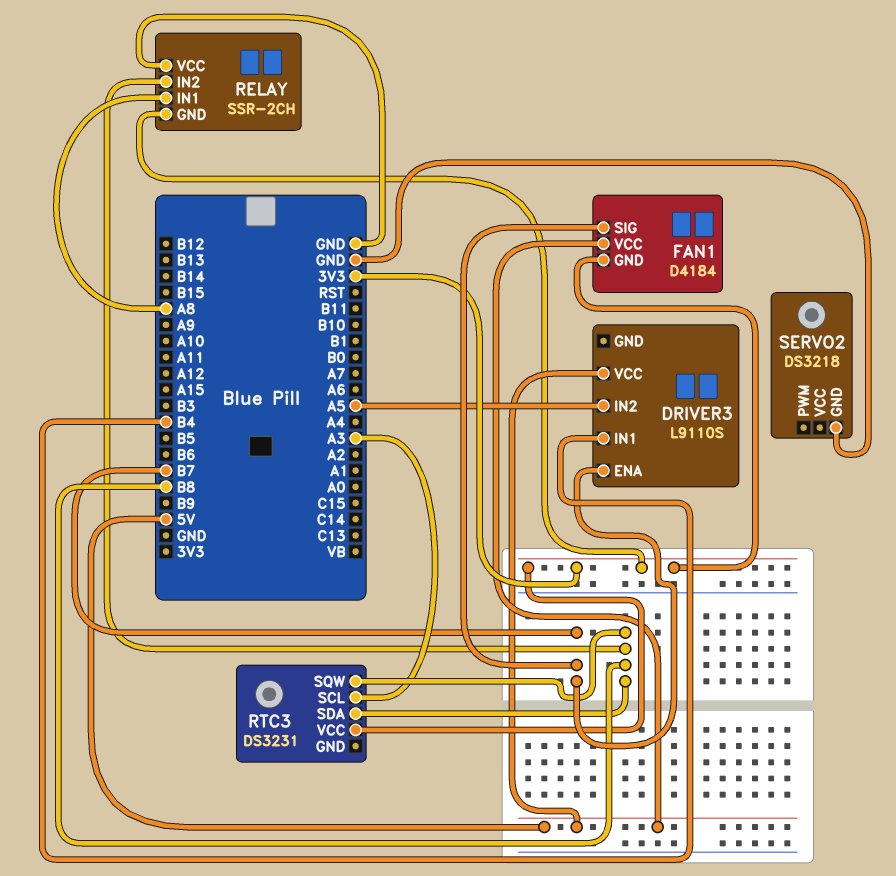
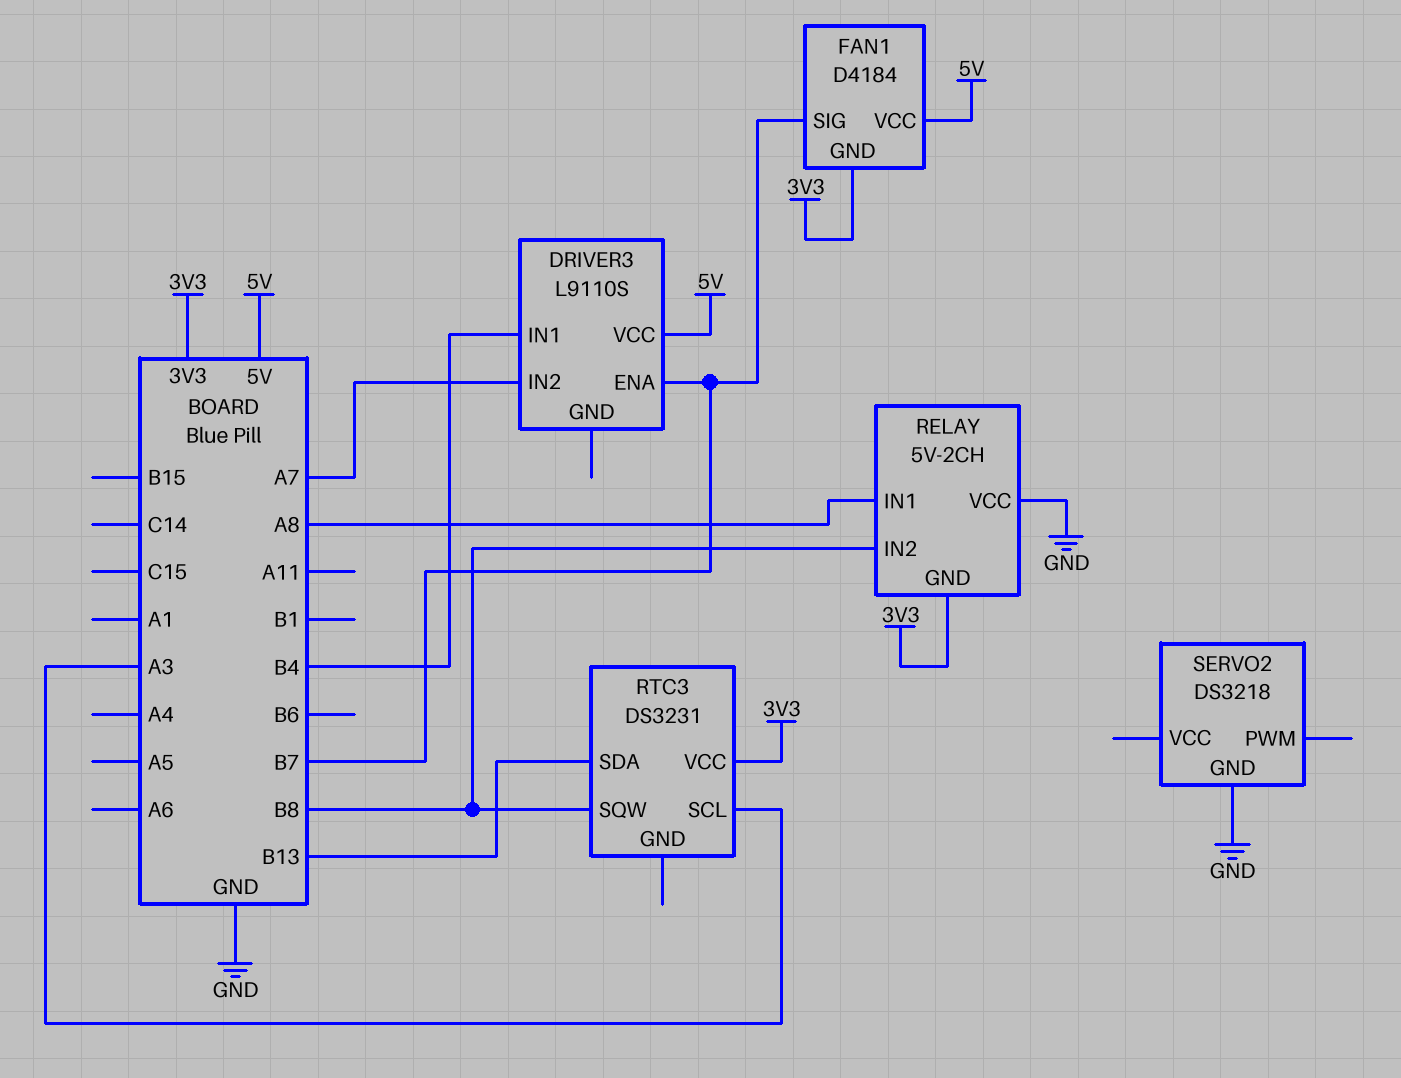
DRIVER3 pin IN2: A5 -> A7
RELAY: SSR-2CH -> 5V-2CH
RTC3 pin SDA: B8 -> B13

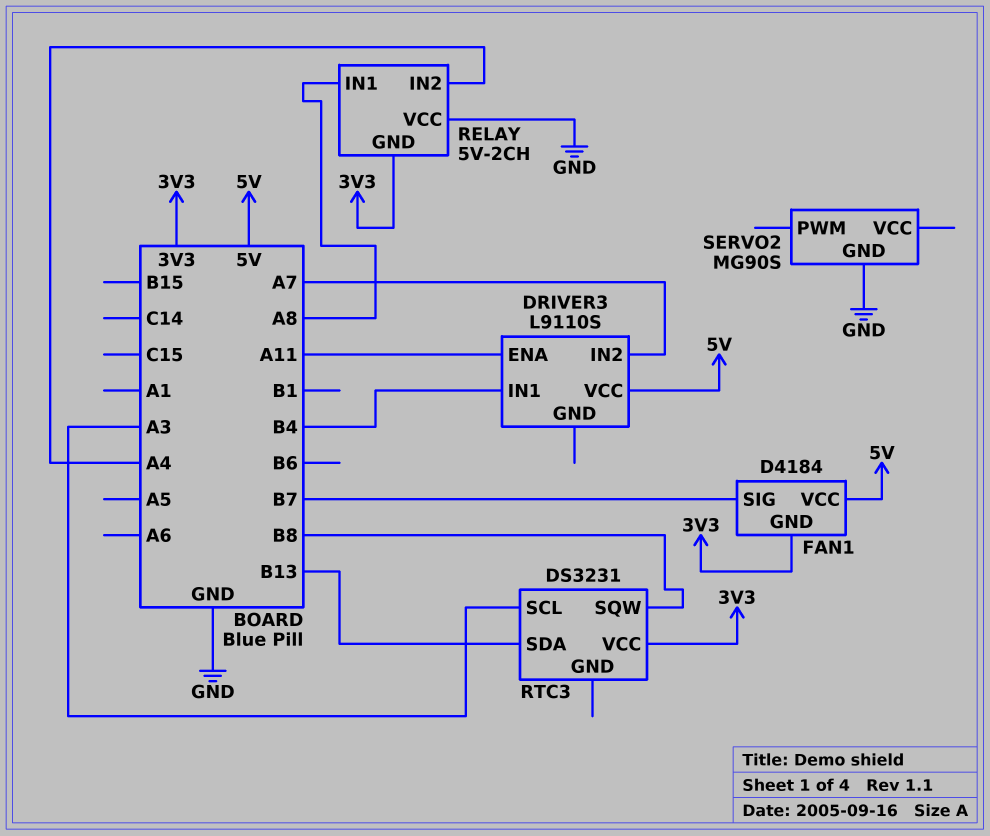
DRIVER3 pin ENA: B7 -> A11
RELAY pin IN2: B8 -> A4
SERVO2: DS3218 -> MG90S

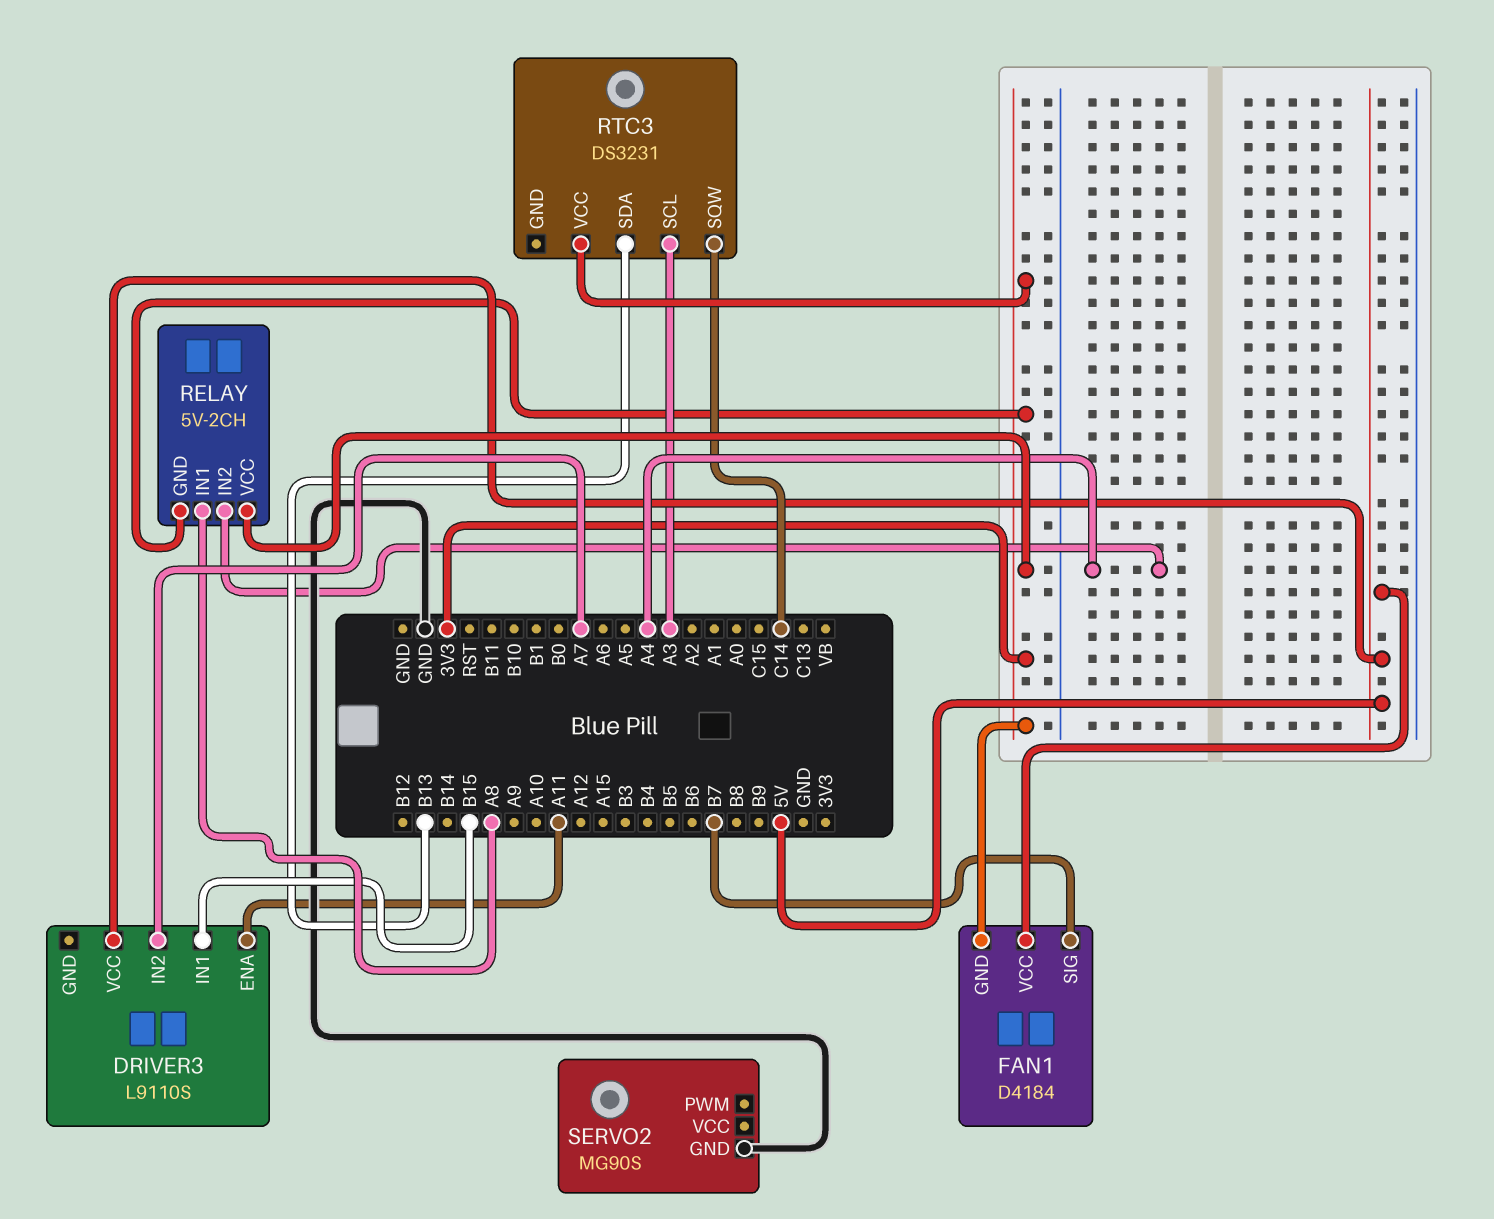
DRIVER3 pin IN1: B4 -> B15
RELAY pin VCC: GND -> 3V3
RTC3 pin SQW: B8 -> C14

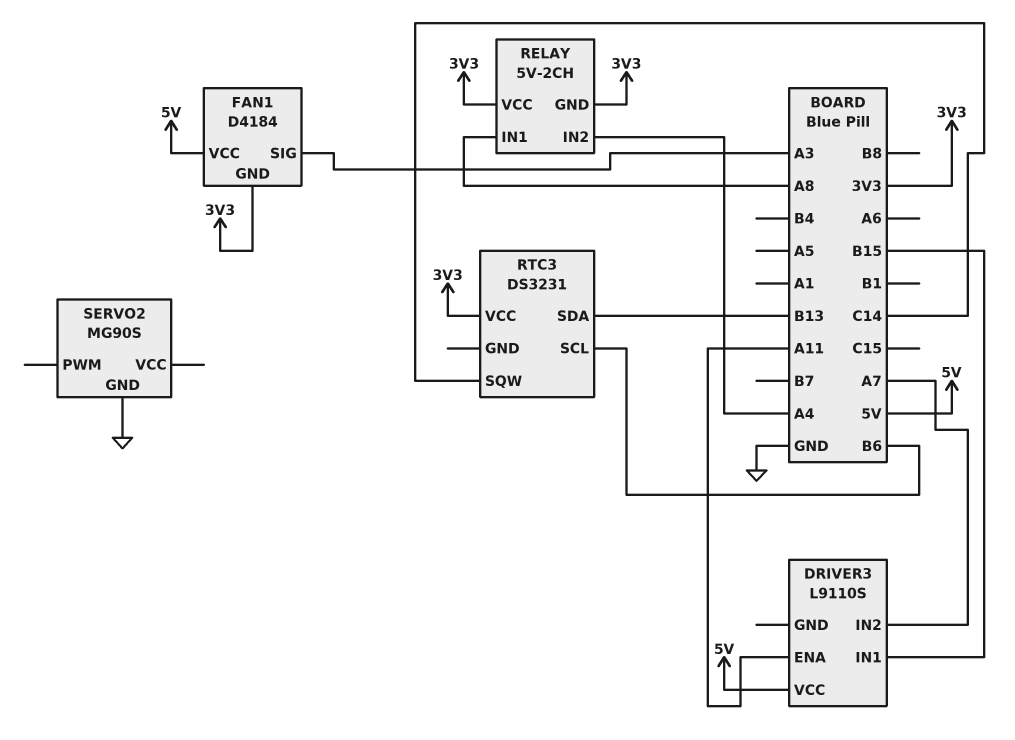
FAN1 pin SIG: B7 -> A3
RTC3 pin SCL: A3 -> B6

